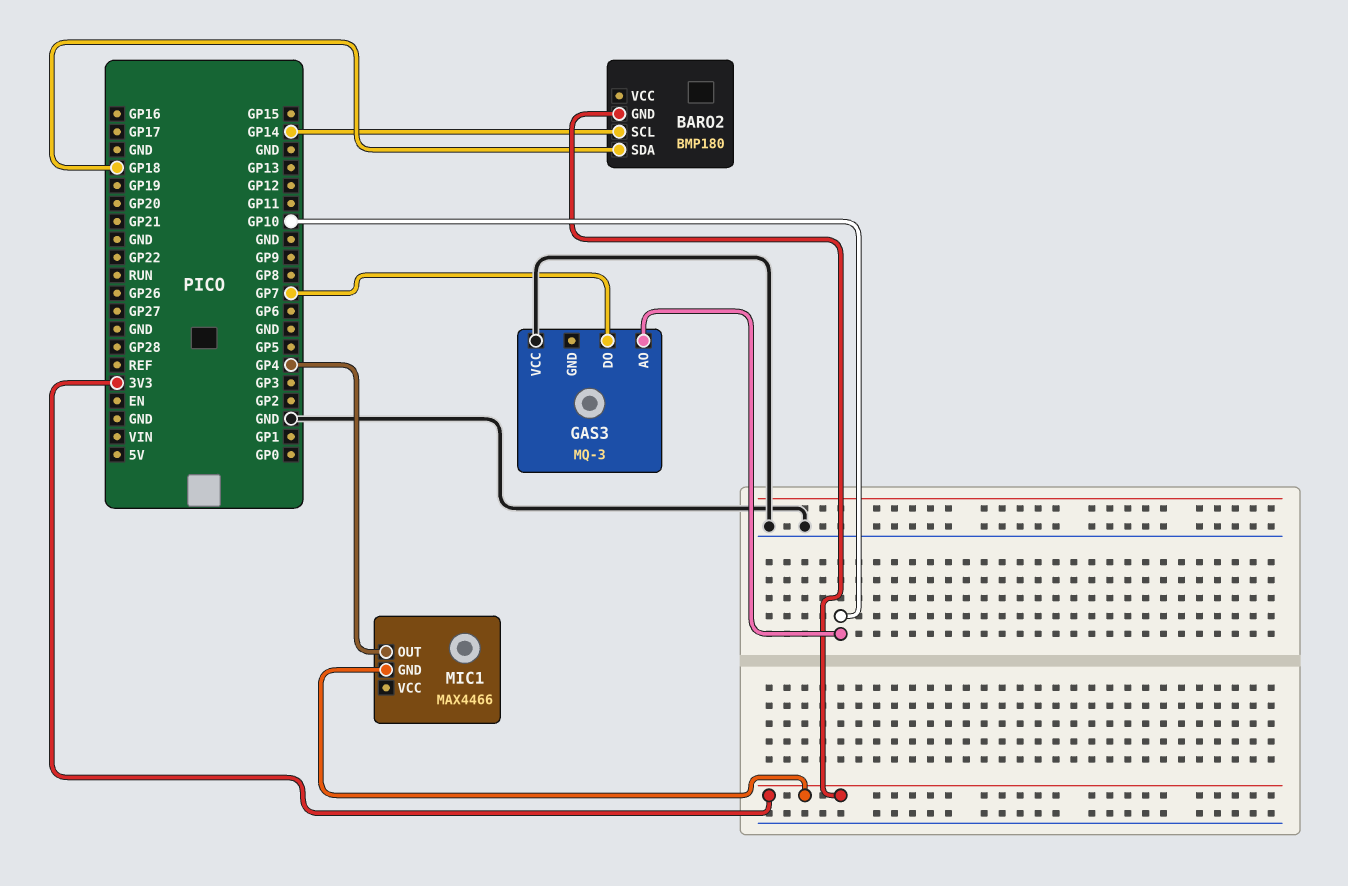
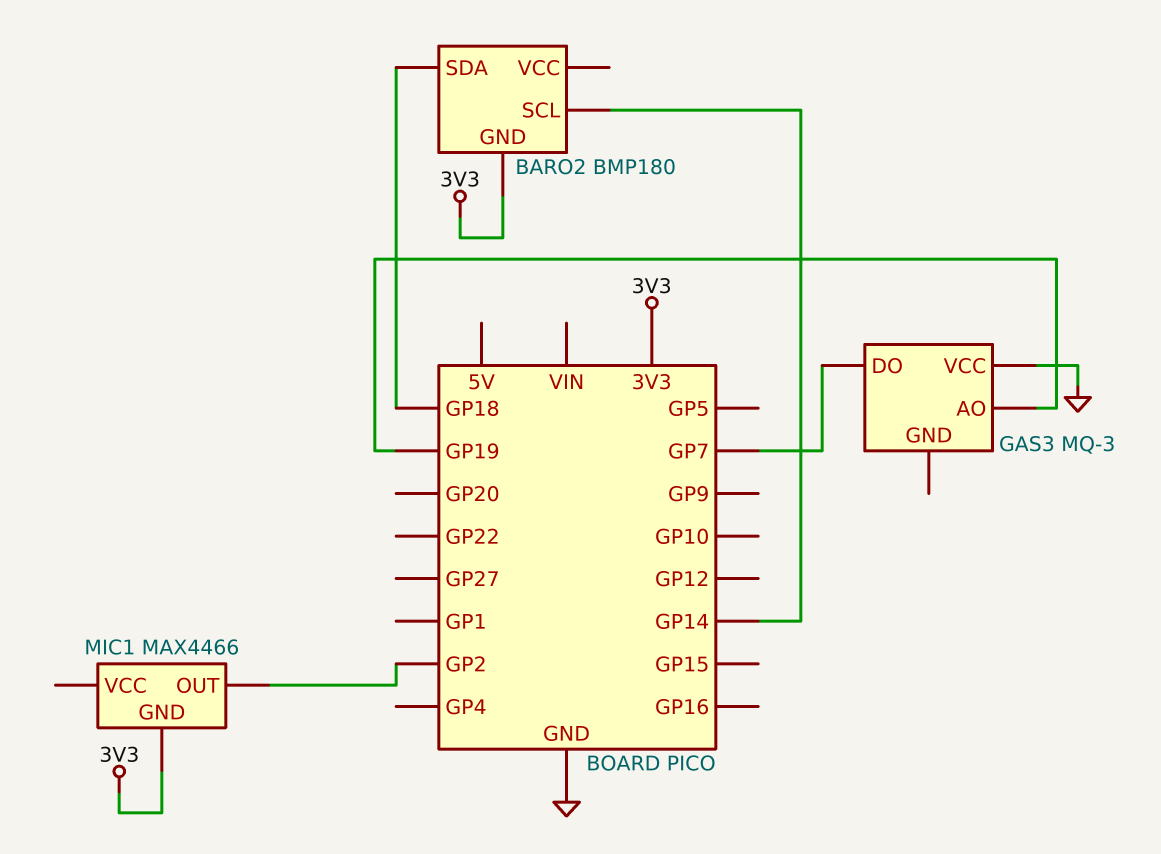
GAS3 pin AO: GP10 -> GP19
MIC1 pin OUT: GP4 -> GP2

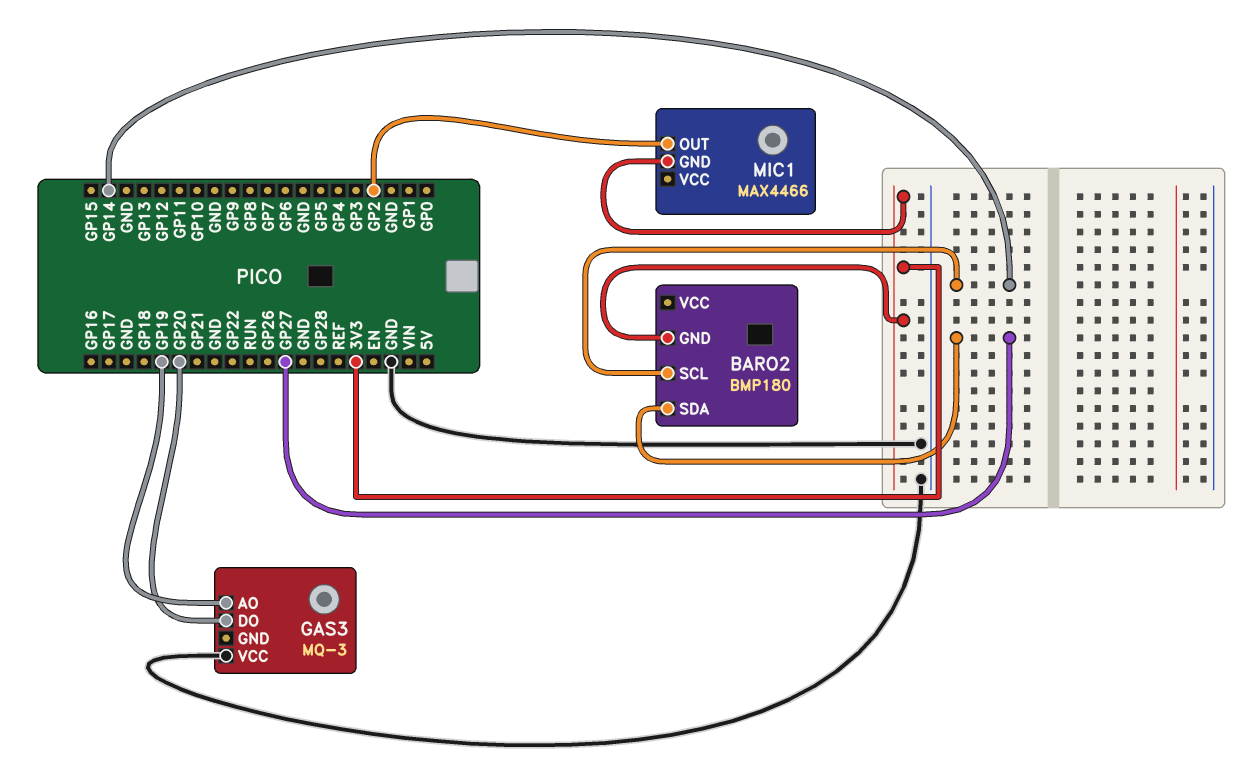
BARO2 pin SDA: GP18 -> GP27
GAS3 pin DO: GP7 -> GP20

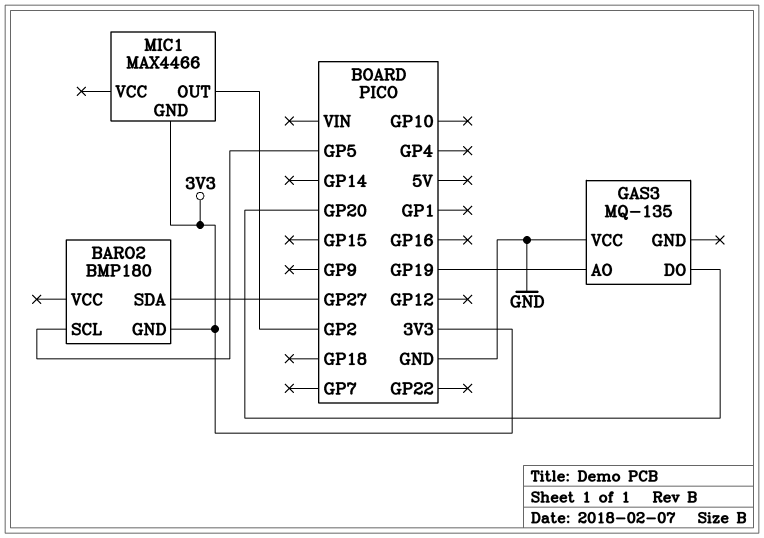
BARO2 pin SCL: GP14 -> GP5
GAS3: MQ-3 -> MQ-135

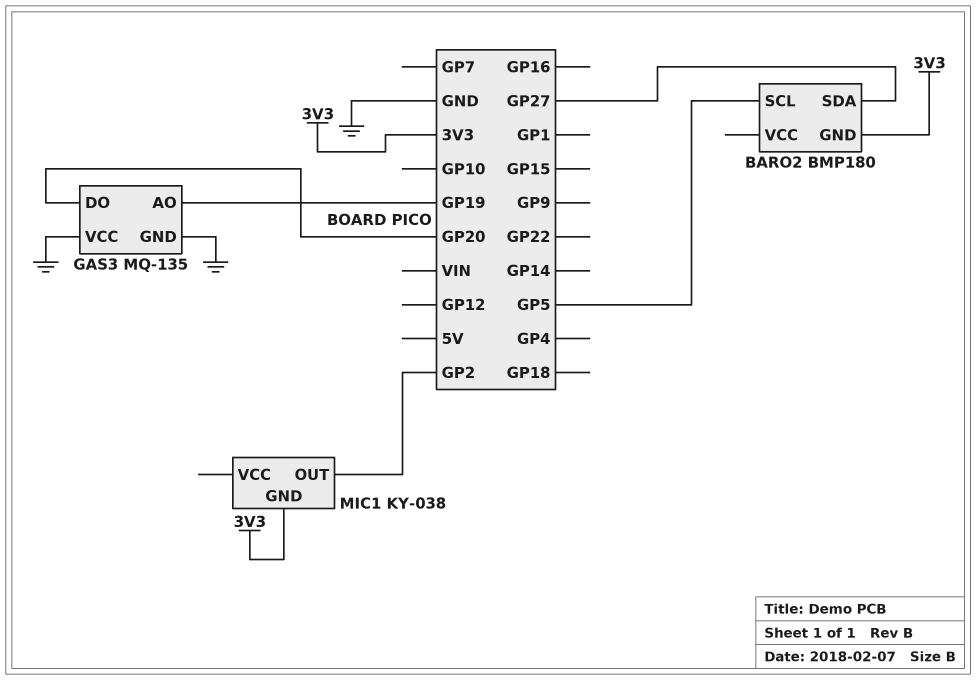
GAS3 pin GND: none -> GND
MIC1: MAX4466 -> KY-038

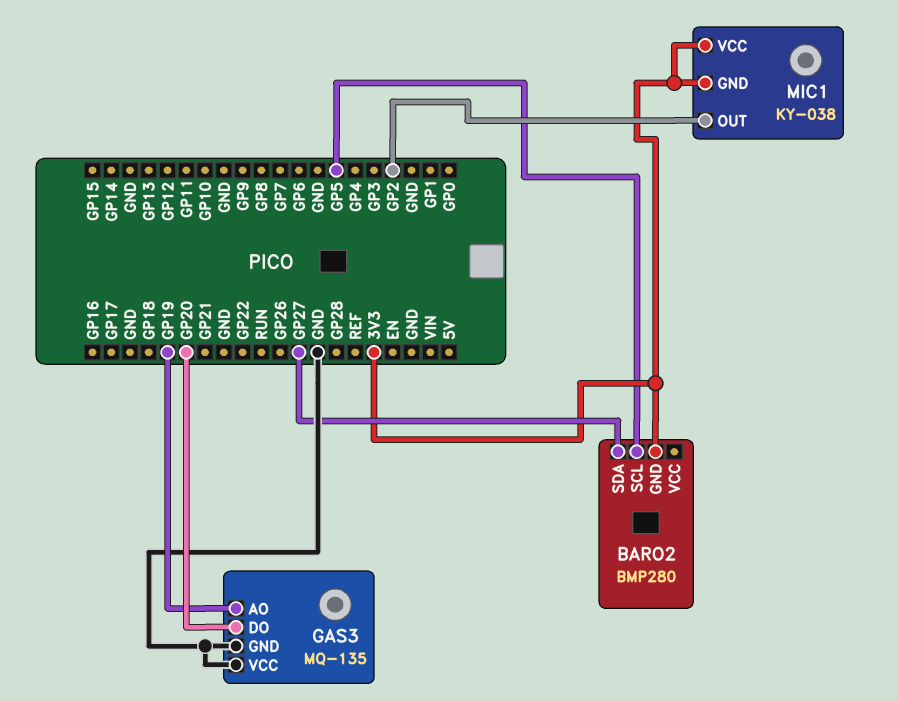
BARO2: BMP180 -> BMP280
MIC1 pin VCC: none -> 3V3

